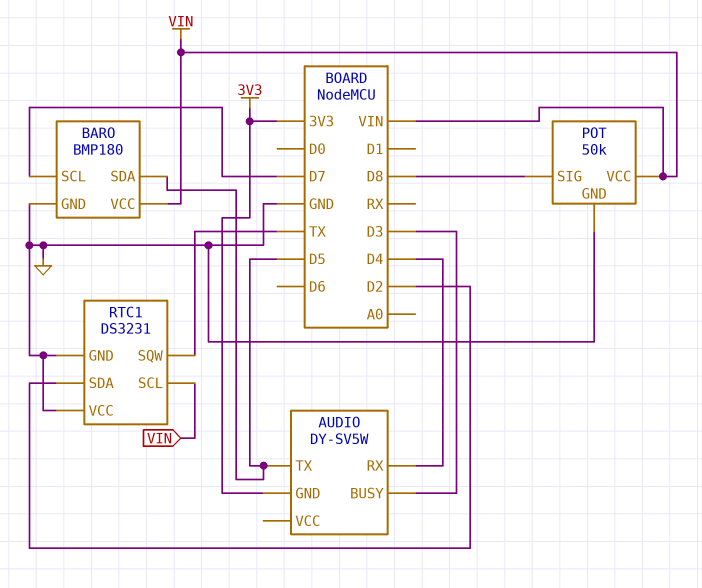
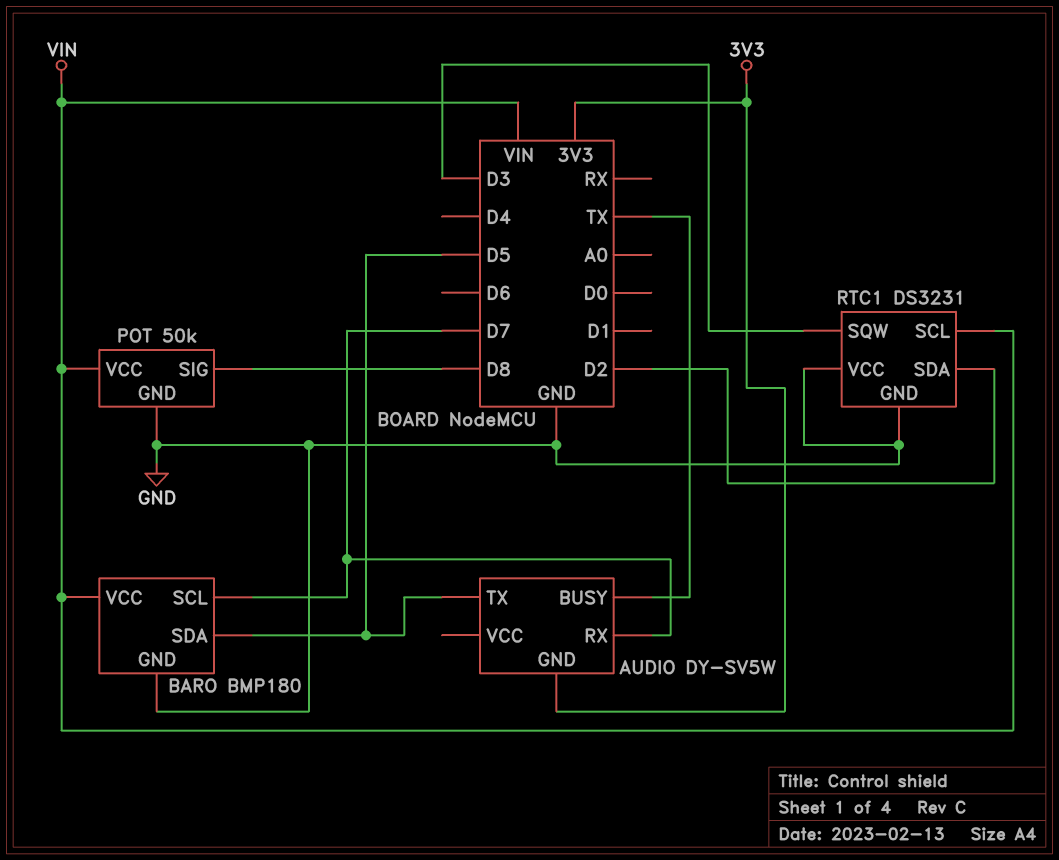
AUDIO pin BUSY: D3 -> TX
AUDIO pin RX: D4 -> D7
RTC1 pin SQW: TX -> D3

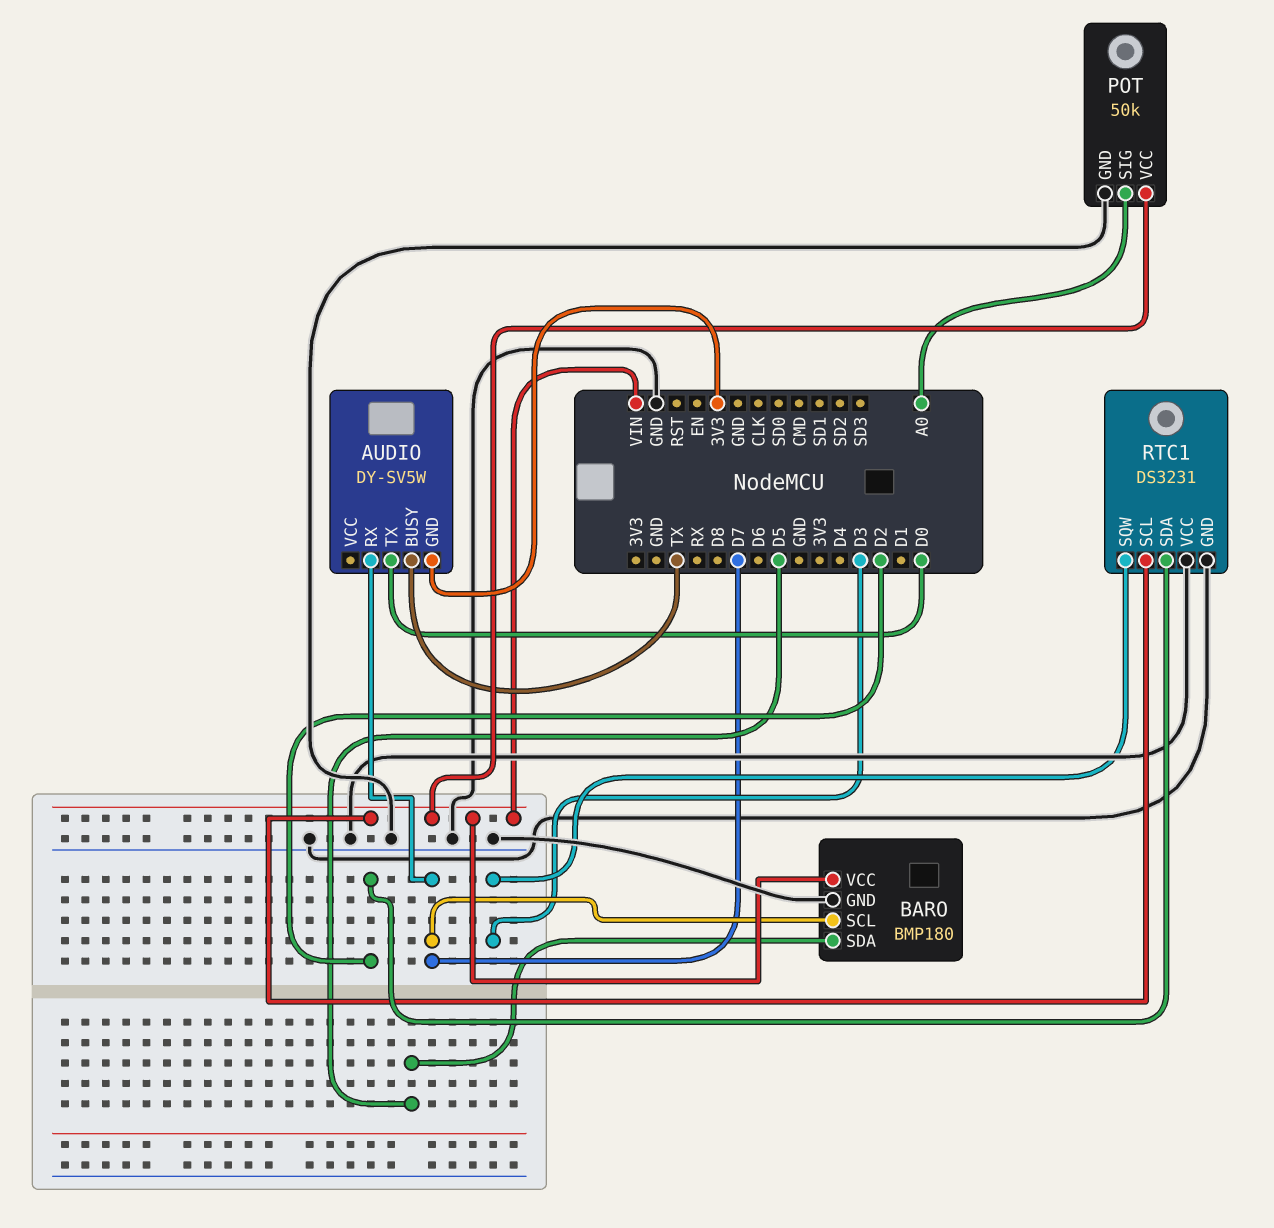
AUDIO pin TX: D5 -> D0
POT pin SIG: D8 -> A0

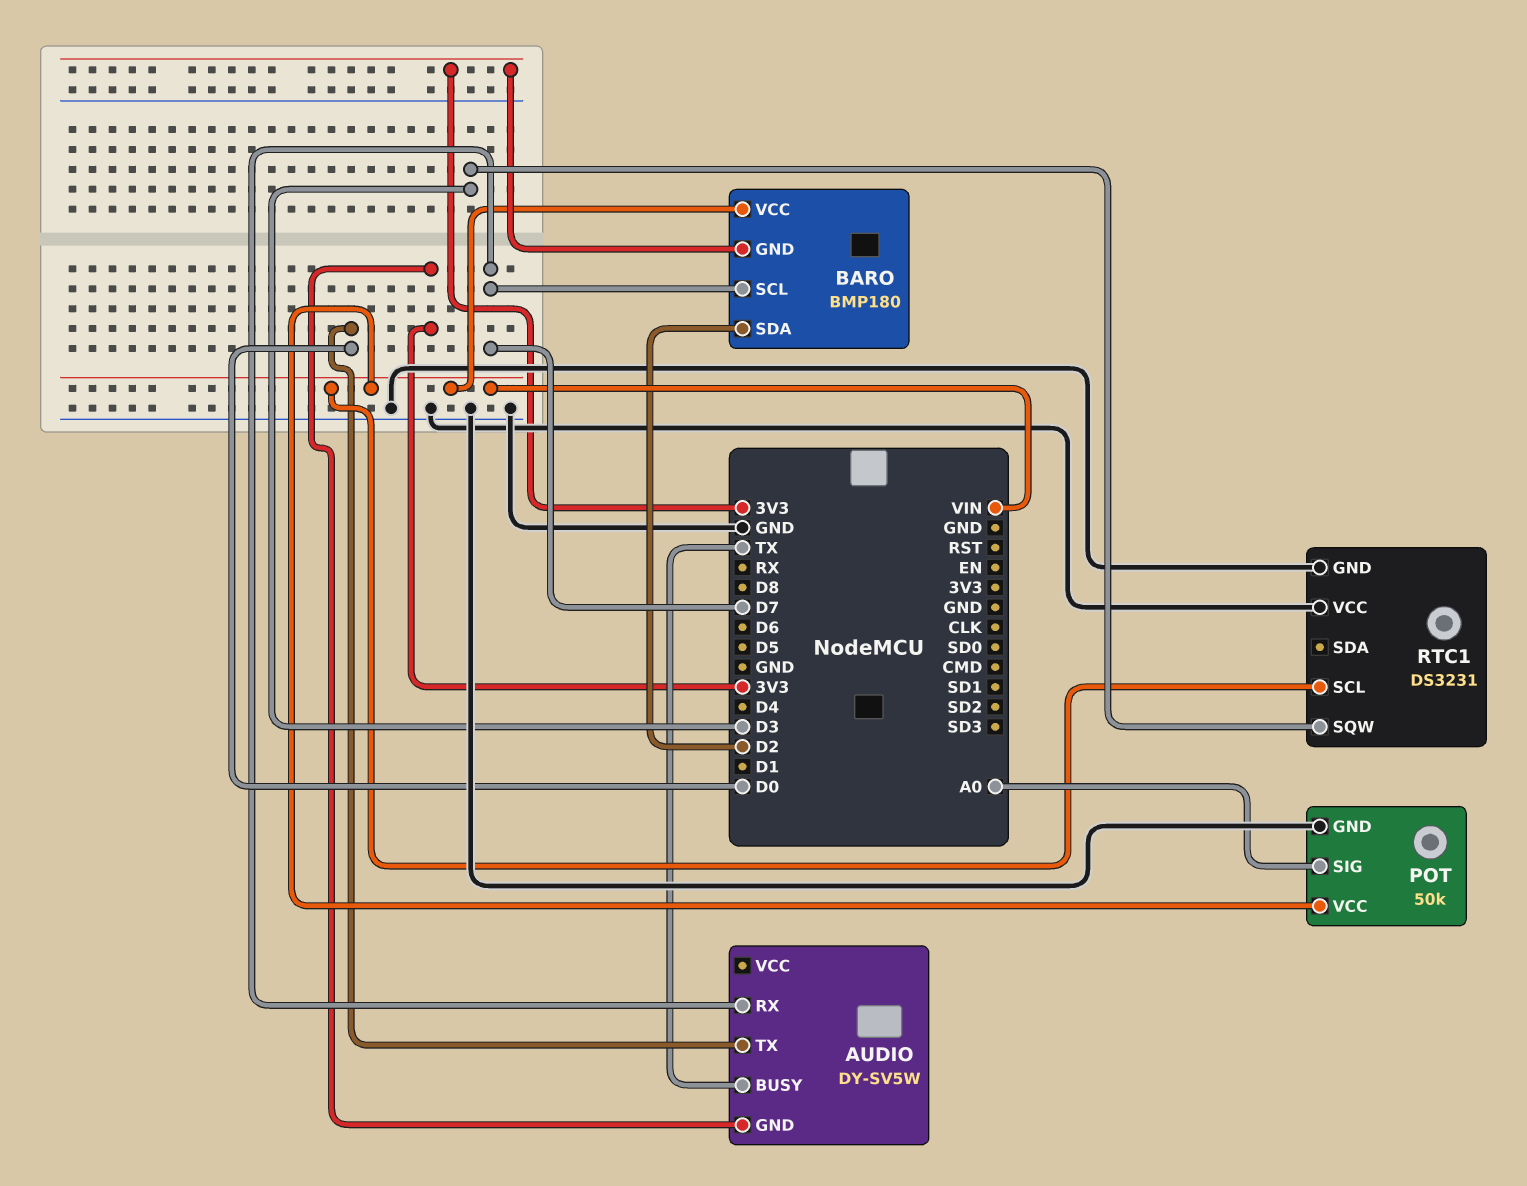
BARO pin GND: GND -> 3V3
BARO pin SDA: D5 -> D2
RTC1 pin SDA: D2 -> none

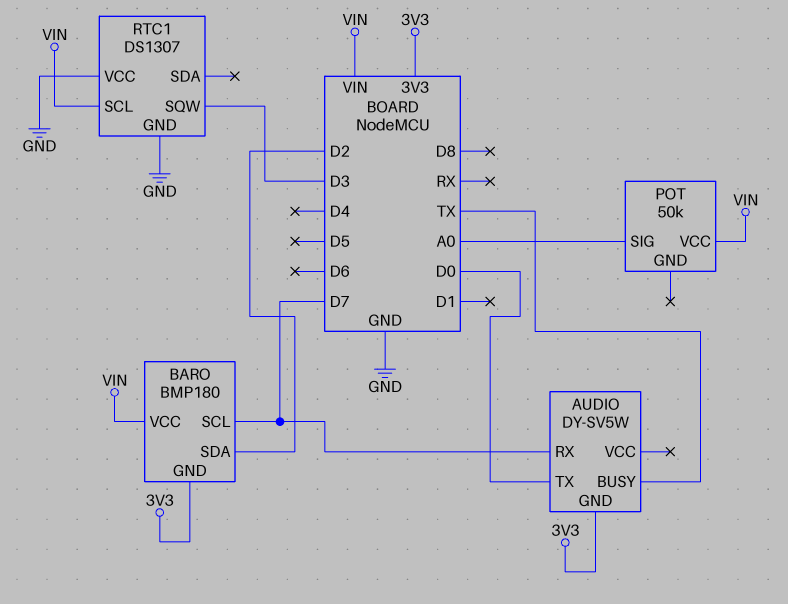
POT pin GND: GND -> none
RTC1: DS3231 -> DS1307

